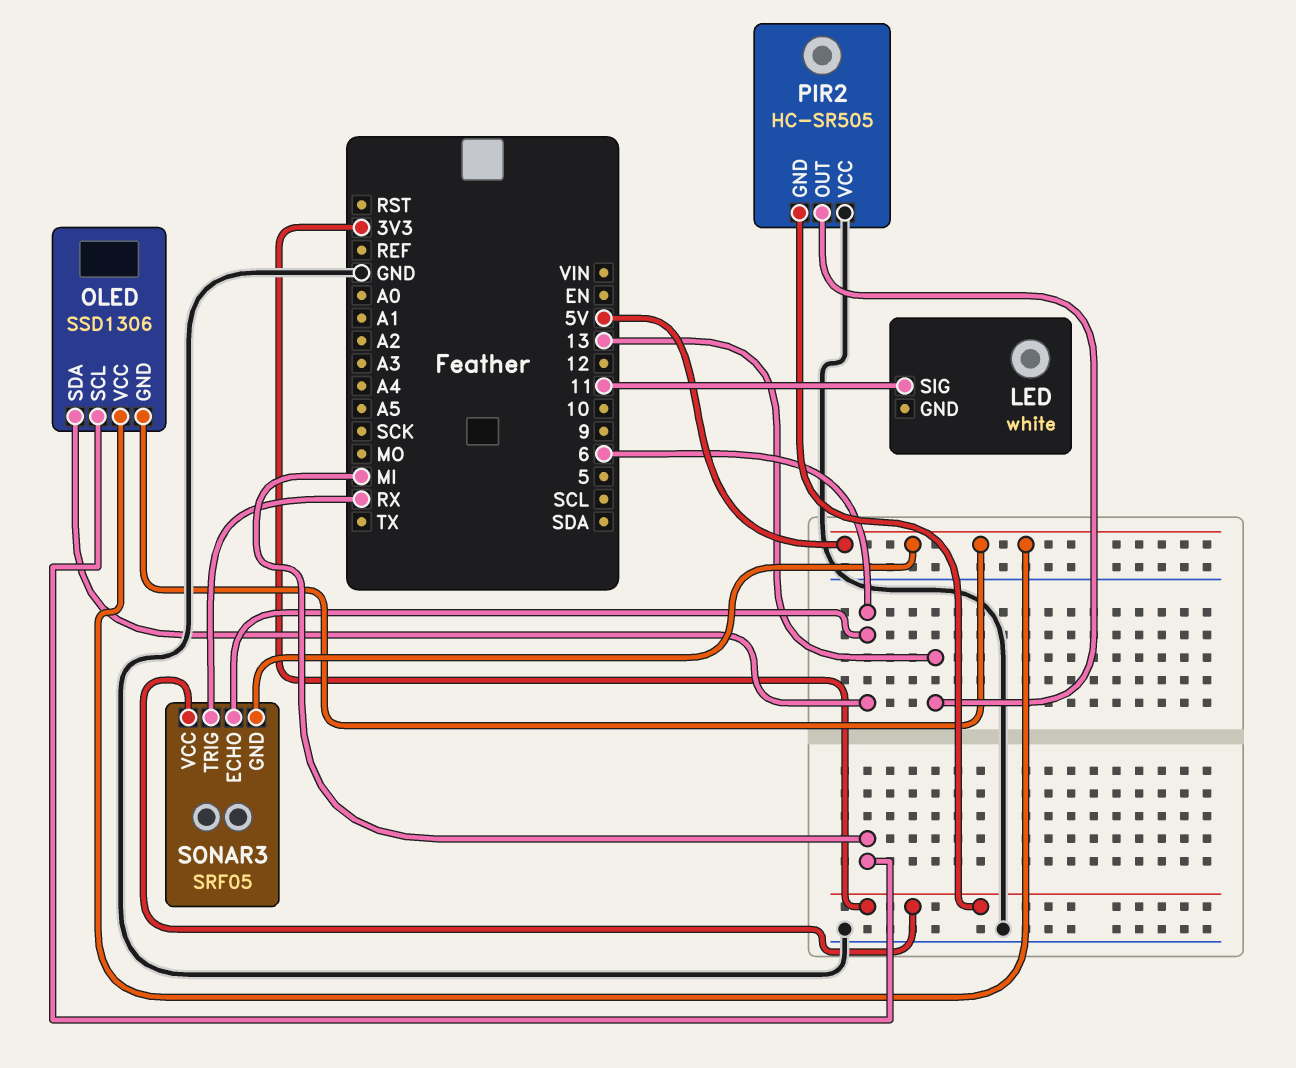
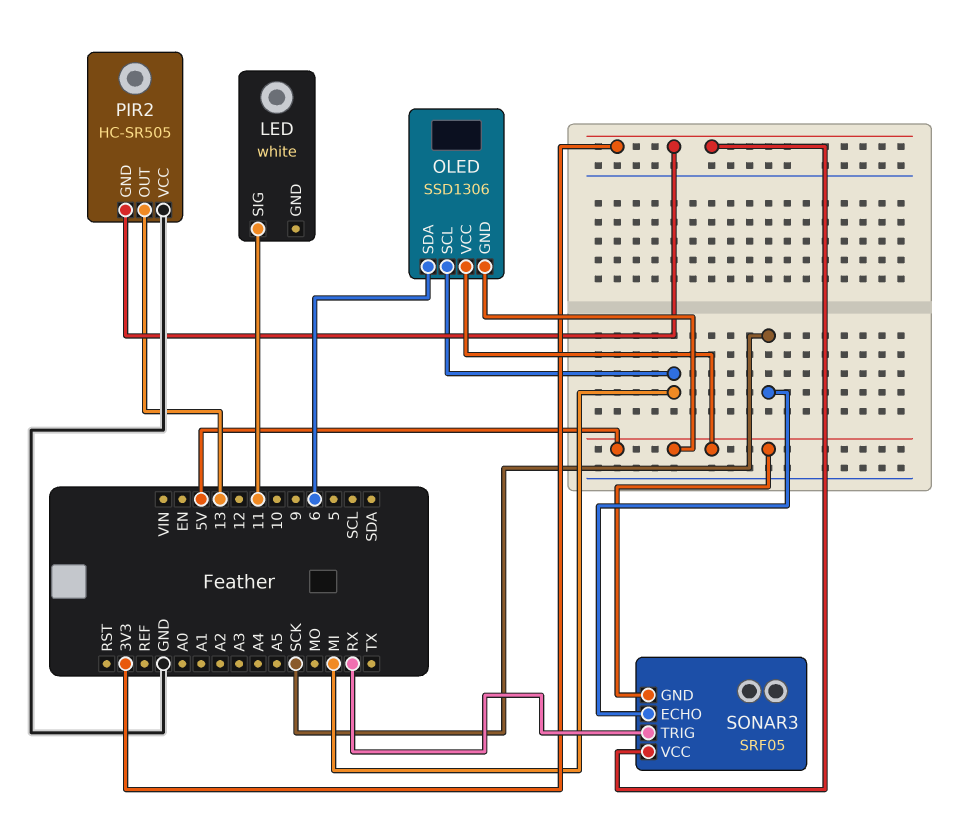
SONAR3 pin ECHO: 6 -> SCK

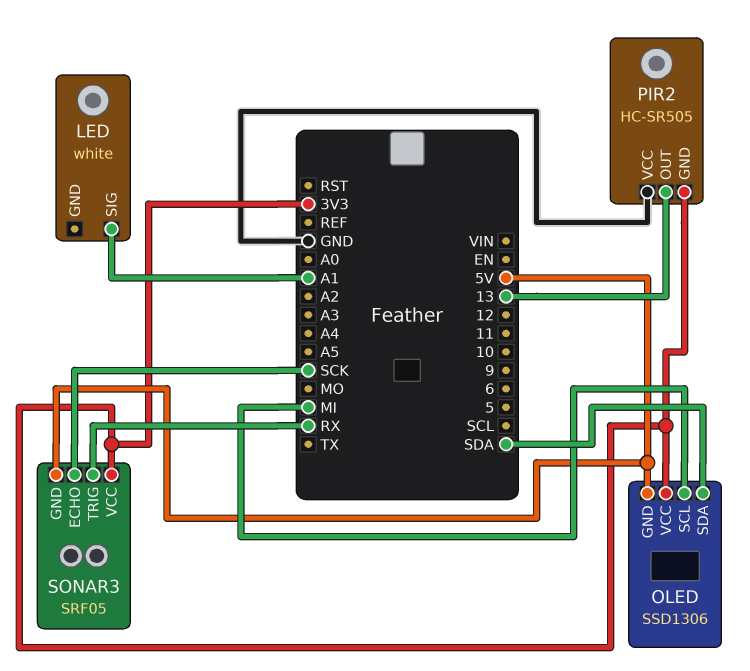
LED pin SIG: 11 -> A1
OLED pin SDA: 6 -> SDA
OLED pin VCC: 5V -> 3V3

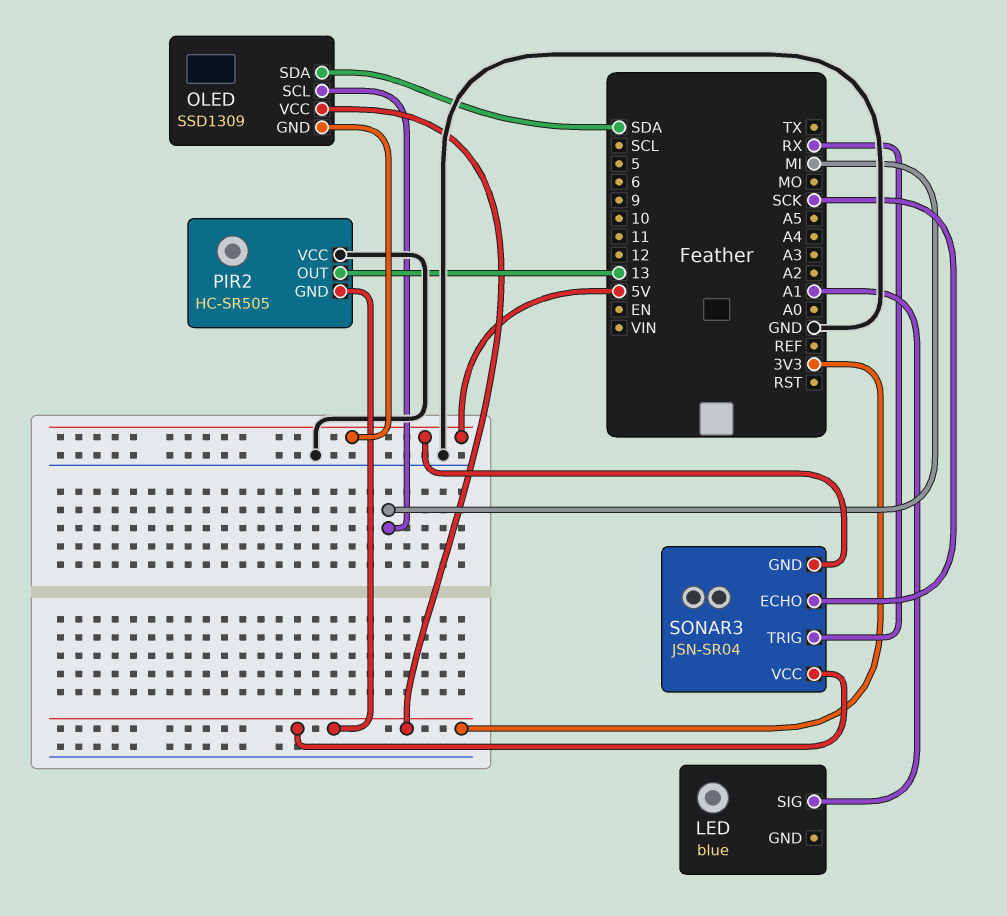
LED: white -> blue
OLED: SSD1306 -> SSD1309
SONAR3: SRF05 -> JSN-SR04

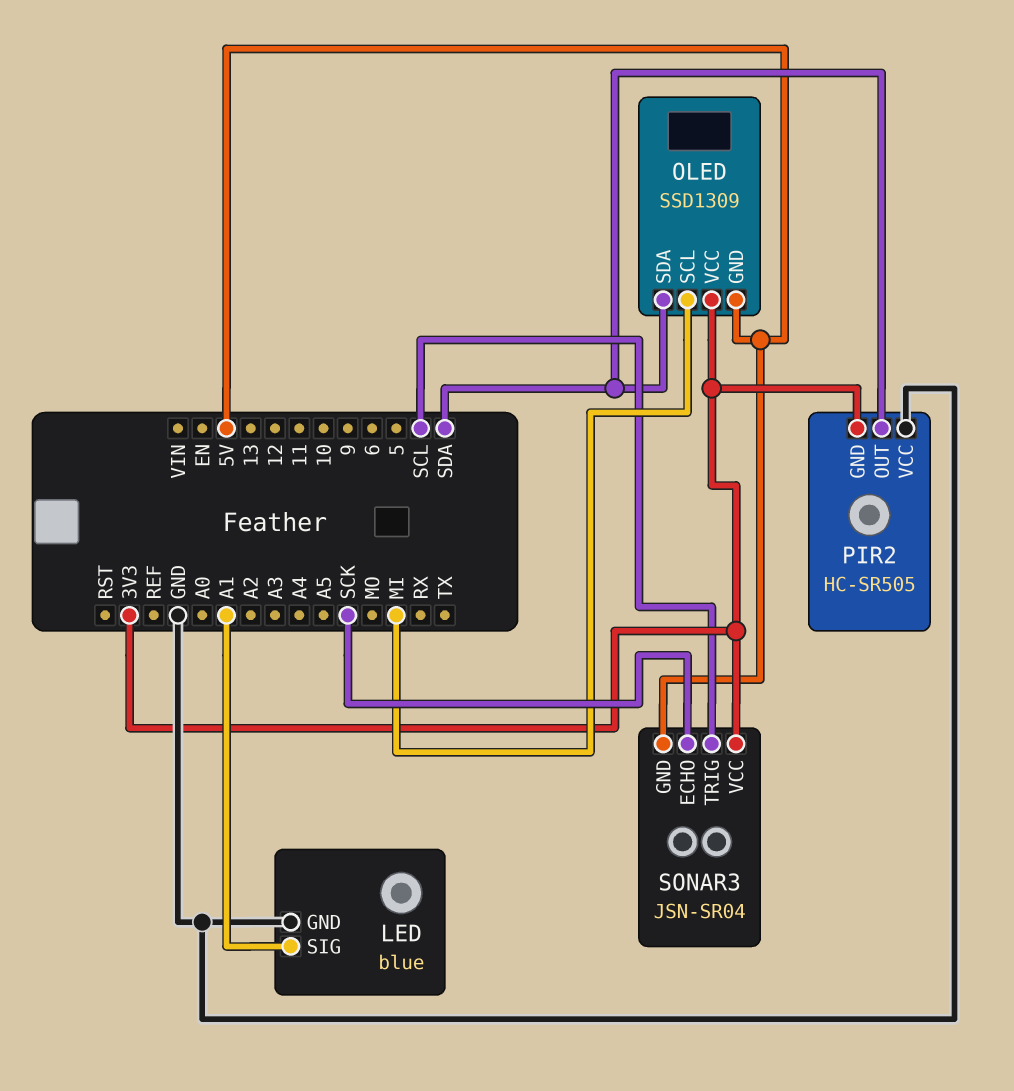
LED pin GND: none -> GND
PIR2 pin OUT: 13 -> SDA
SONAR3 pin TRIG: RX -> SCL

